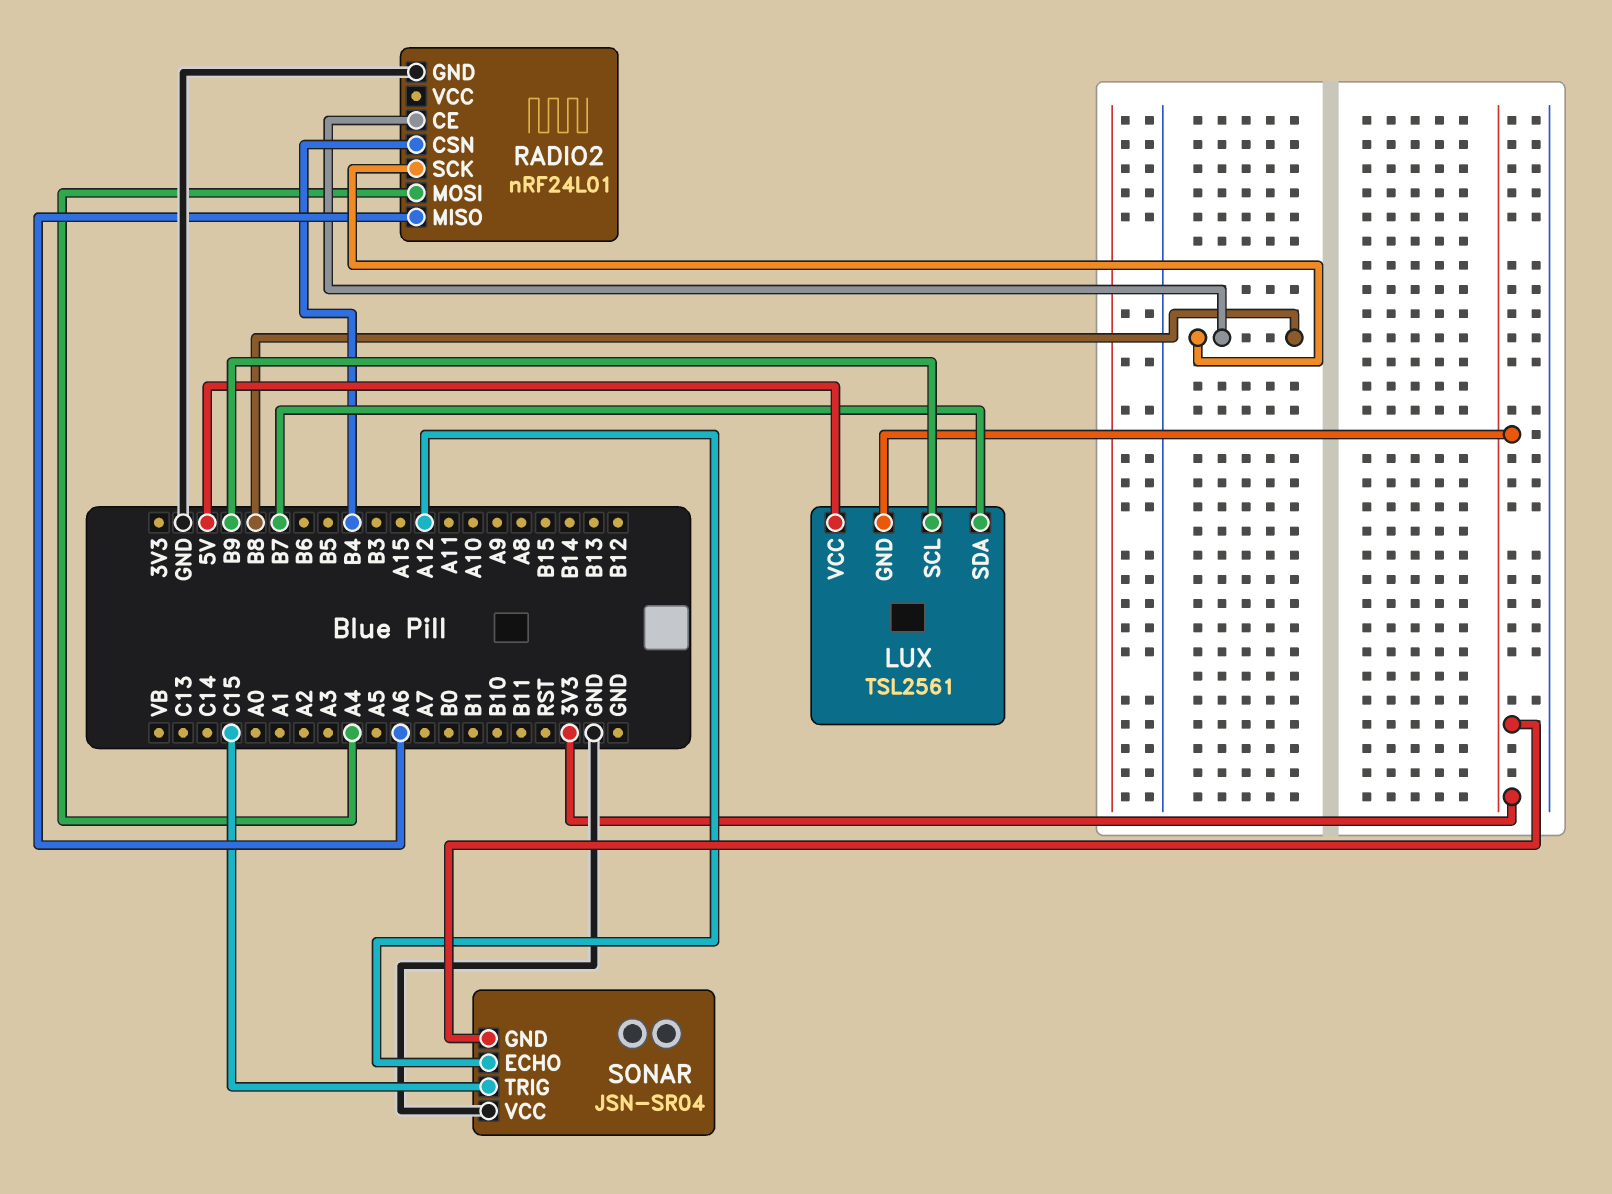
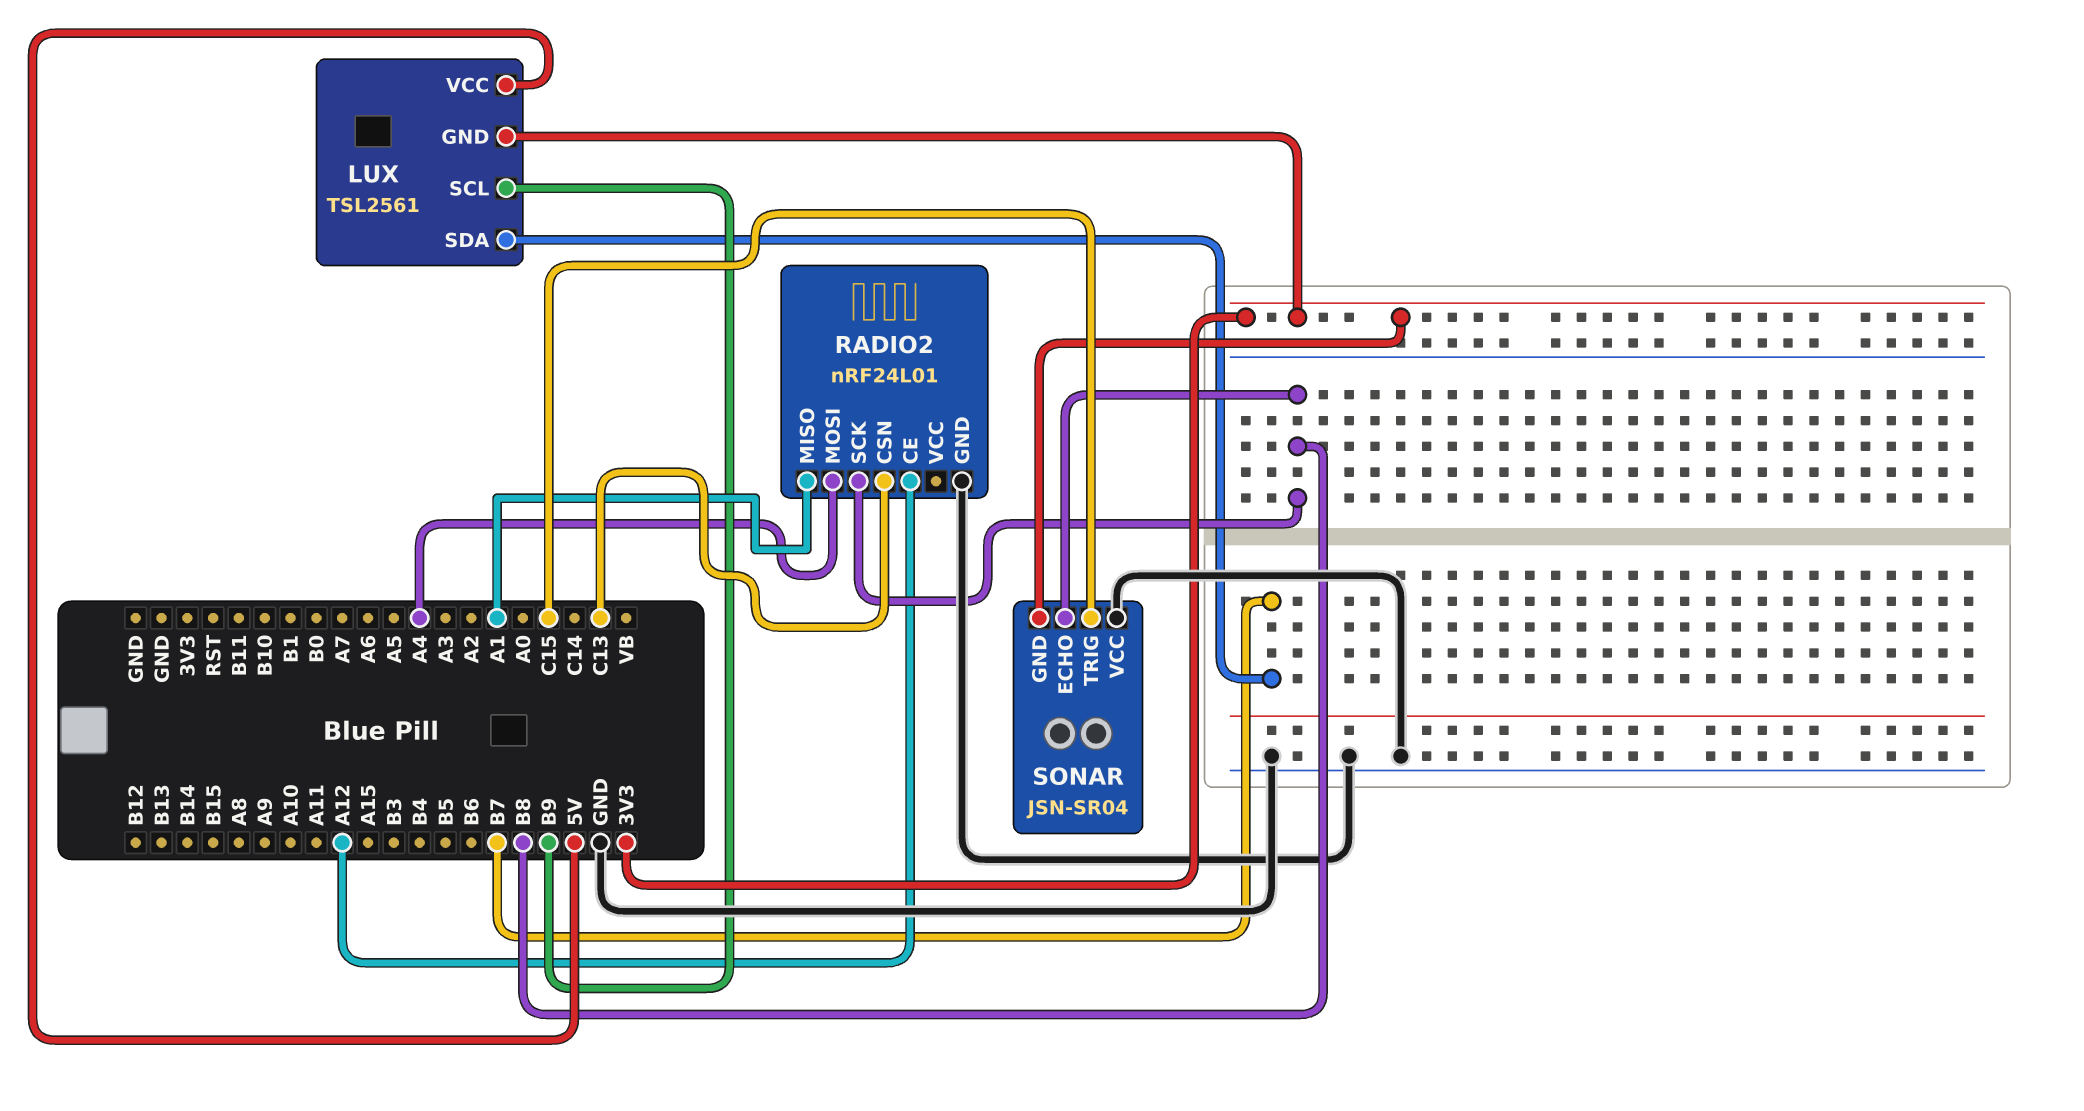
RADIO2 pin CE: B8 -> A12
RADIO2 pin CSN: B4 -> C13
RADIO2 pin MISO: A6 -> A1
SONAR pin ECHO: A12 -> B8

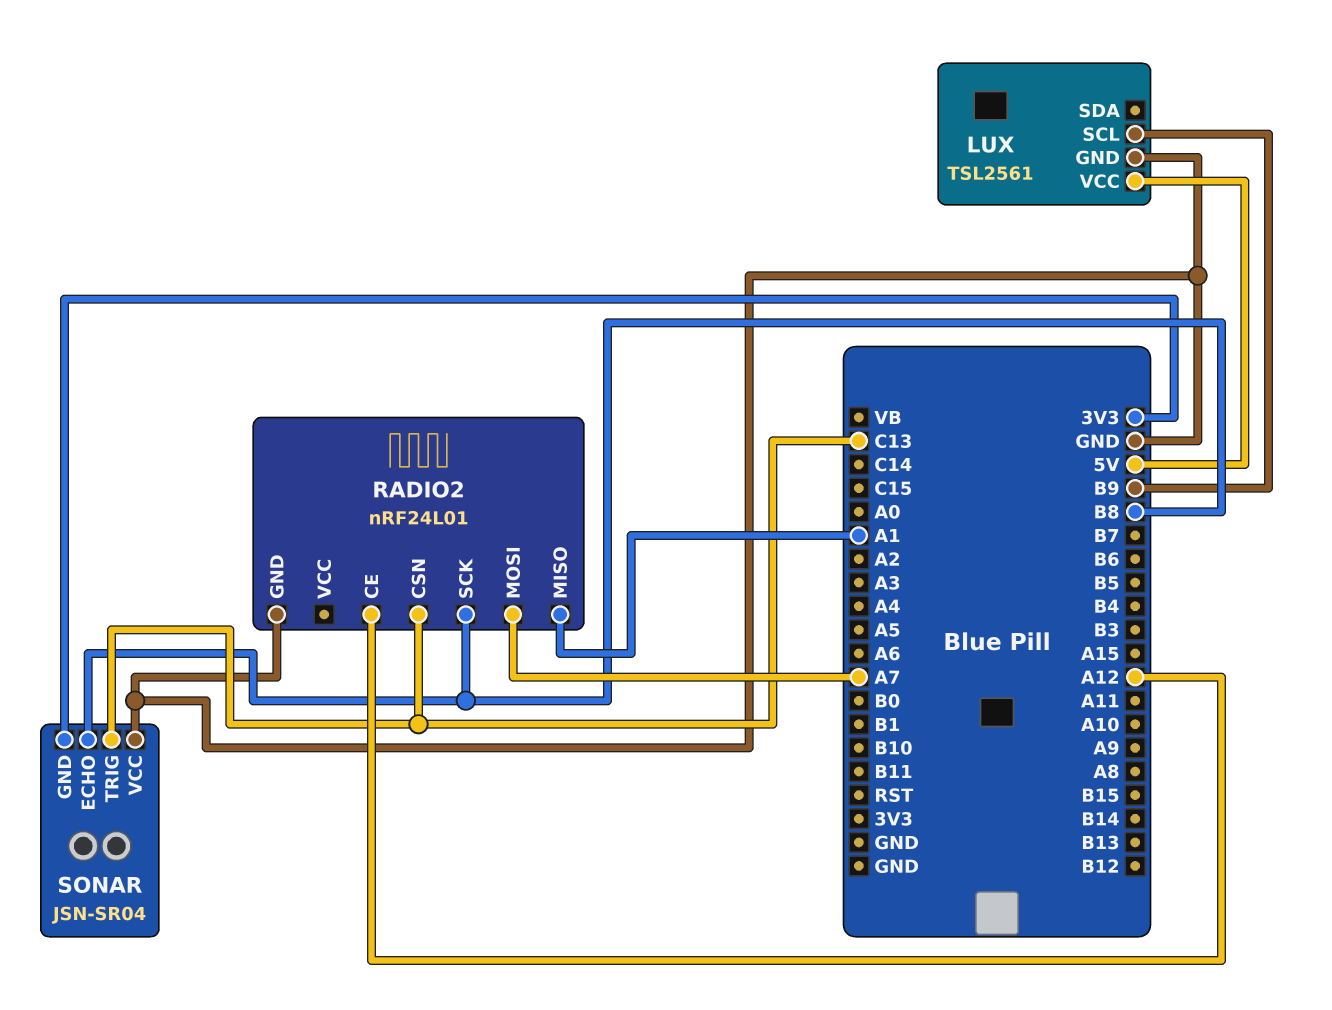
LUX pin GND: 3V3 -> GND
LUX pin SDA: B7 -> none
RADIO2 pin MOSI: A4 -> A7
SONAR pin TRIG: C15 -> C13

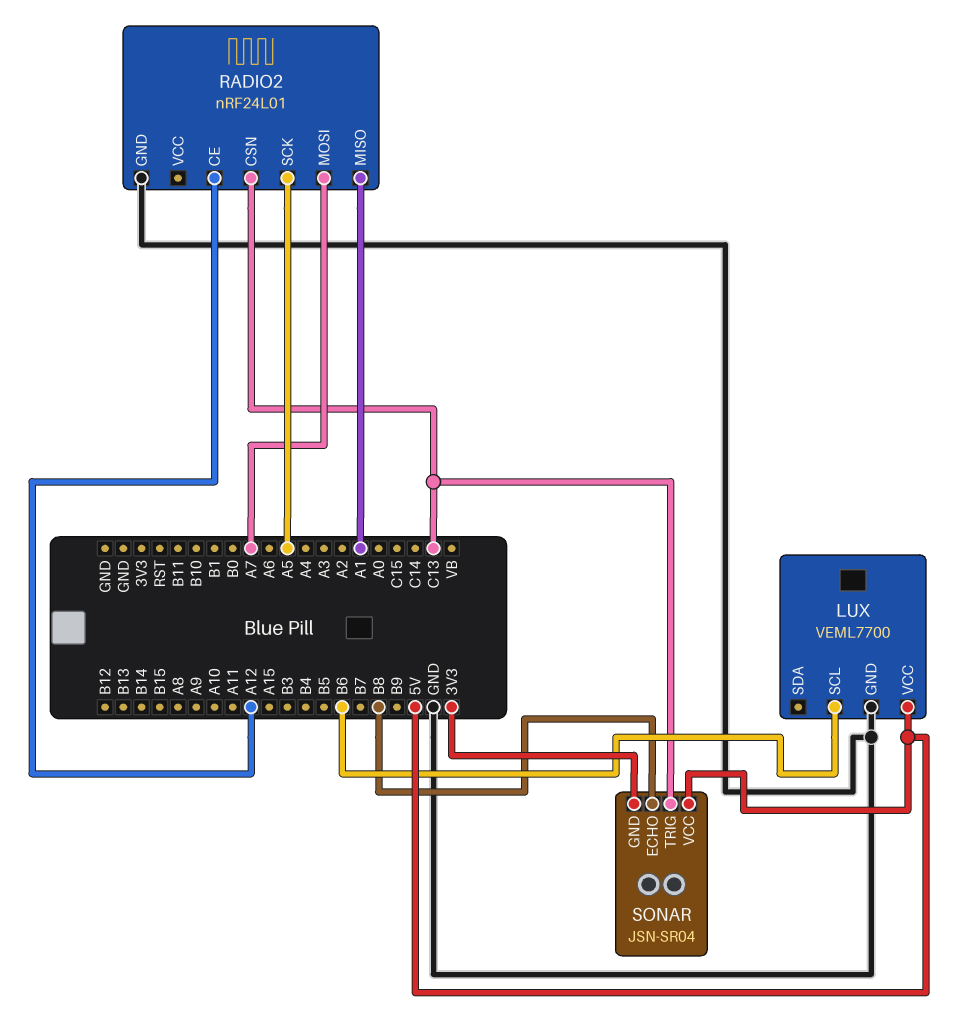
LUX: TSL2561 -> VEML7700
LUX pin SCL: B9 -> B6
RADIO2 pin SCK: B8 -> A5
SONAR pin VCC: GND -> 5V

